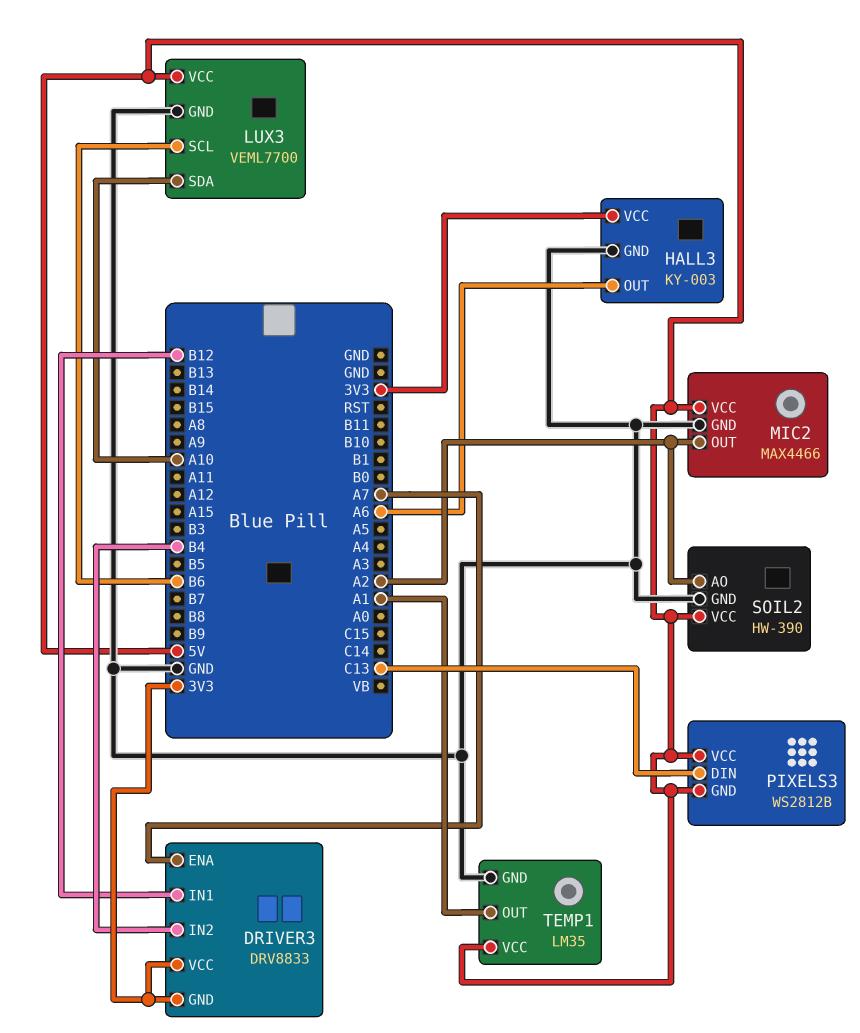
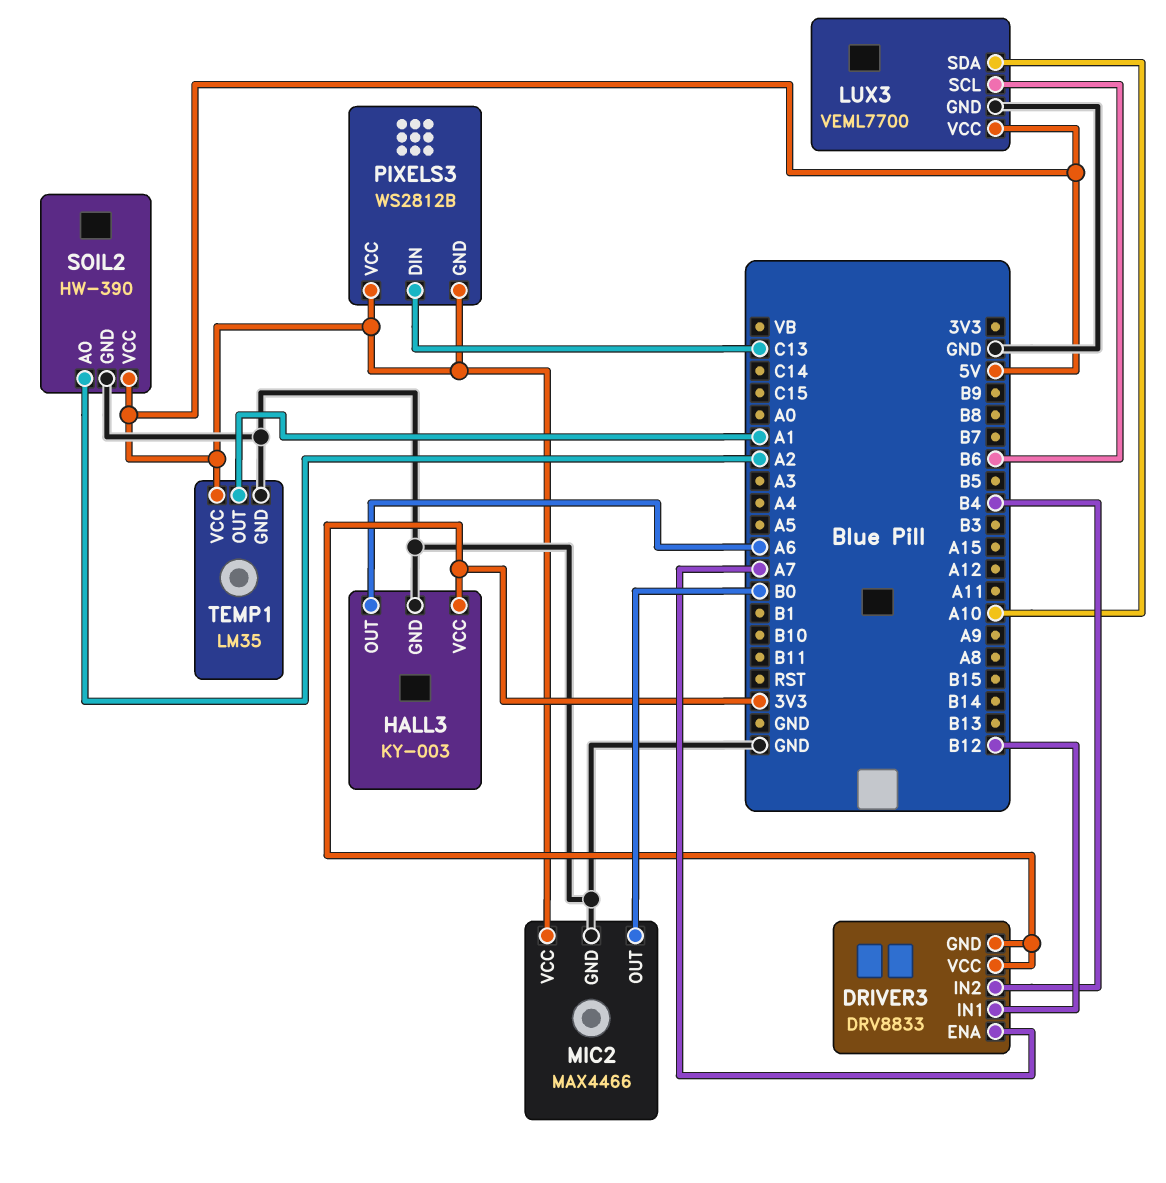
MIC2 pin OUT: A2 -> B0

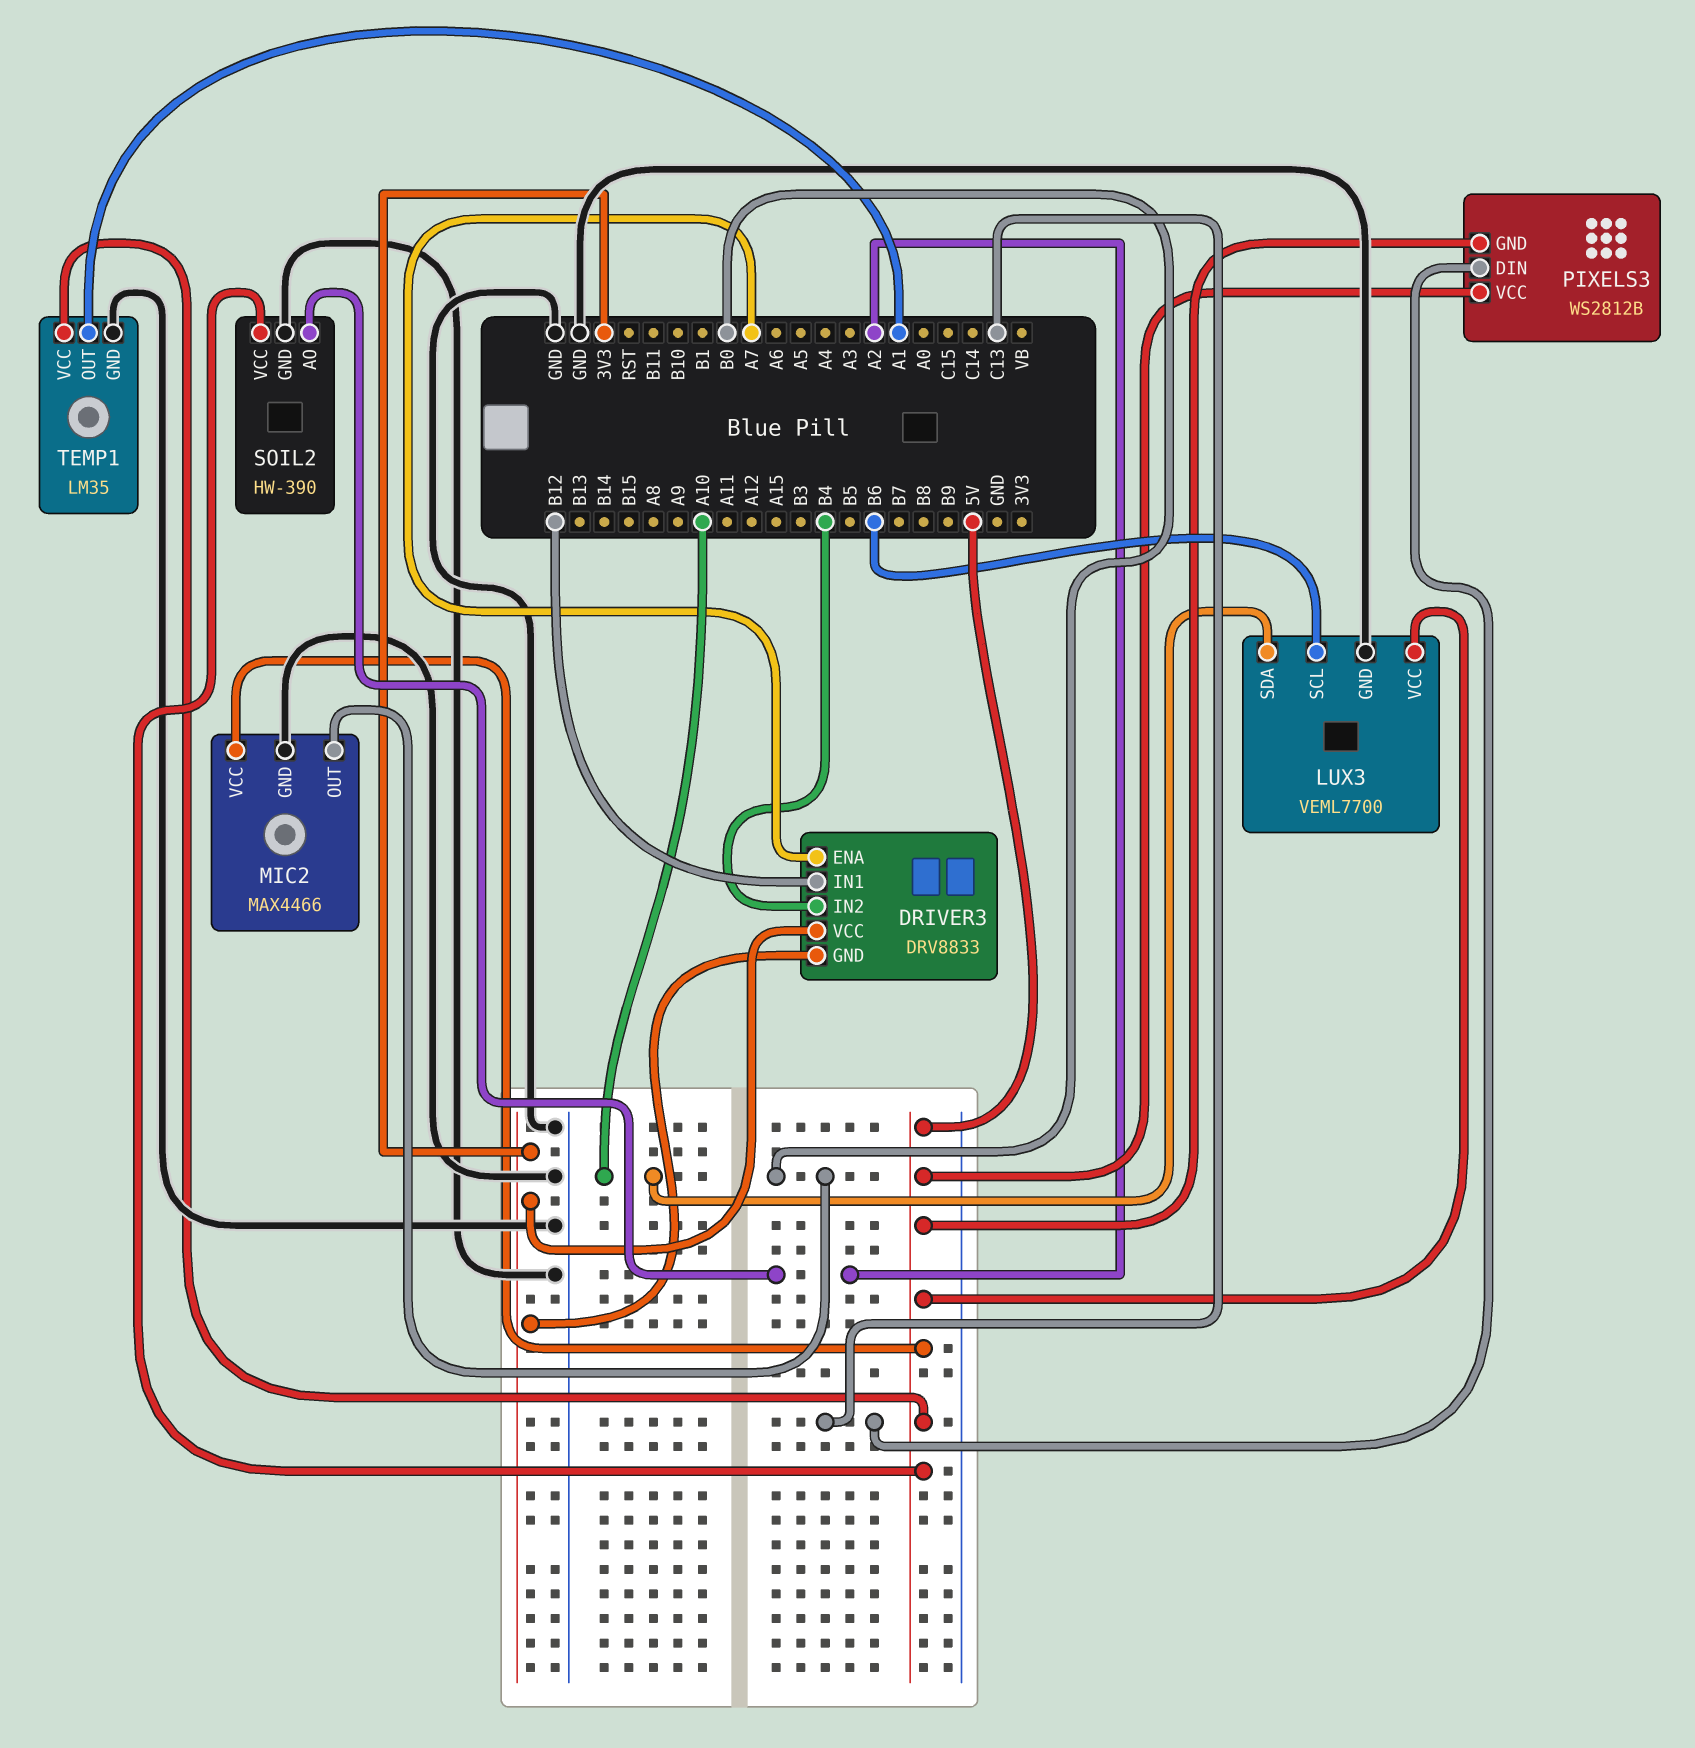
HALL3: KY-003 -> none
HALL3 pin GND: GND -> none
HALL3 pin OUT: A6 -> none
HALL3 pin VCC: 3V3 -> none

